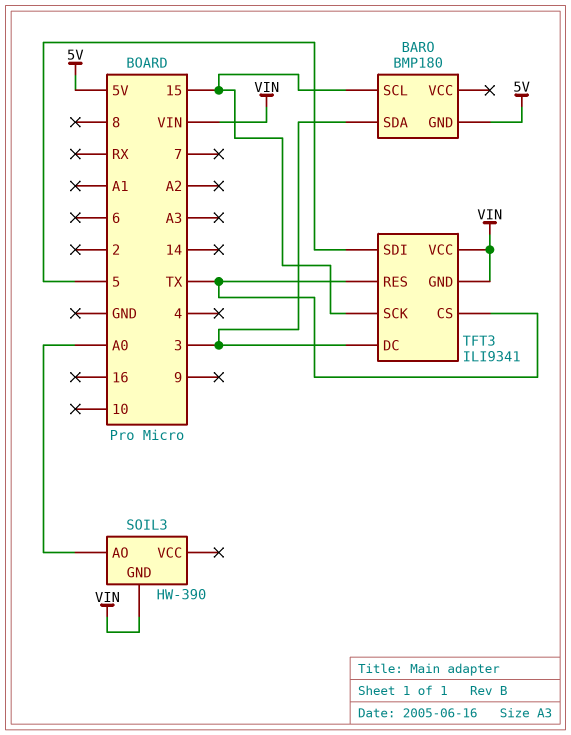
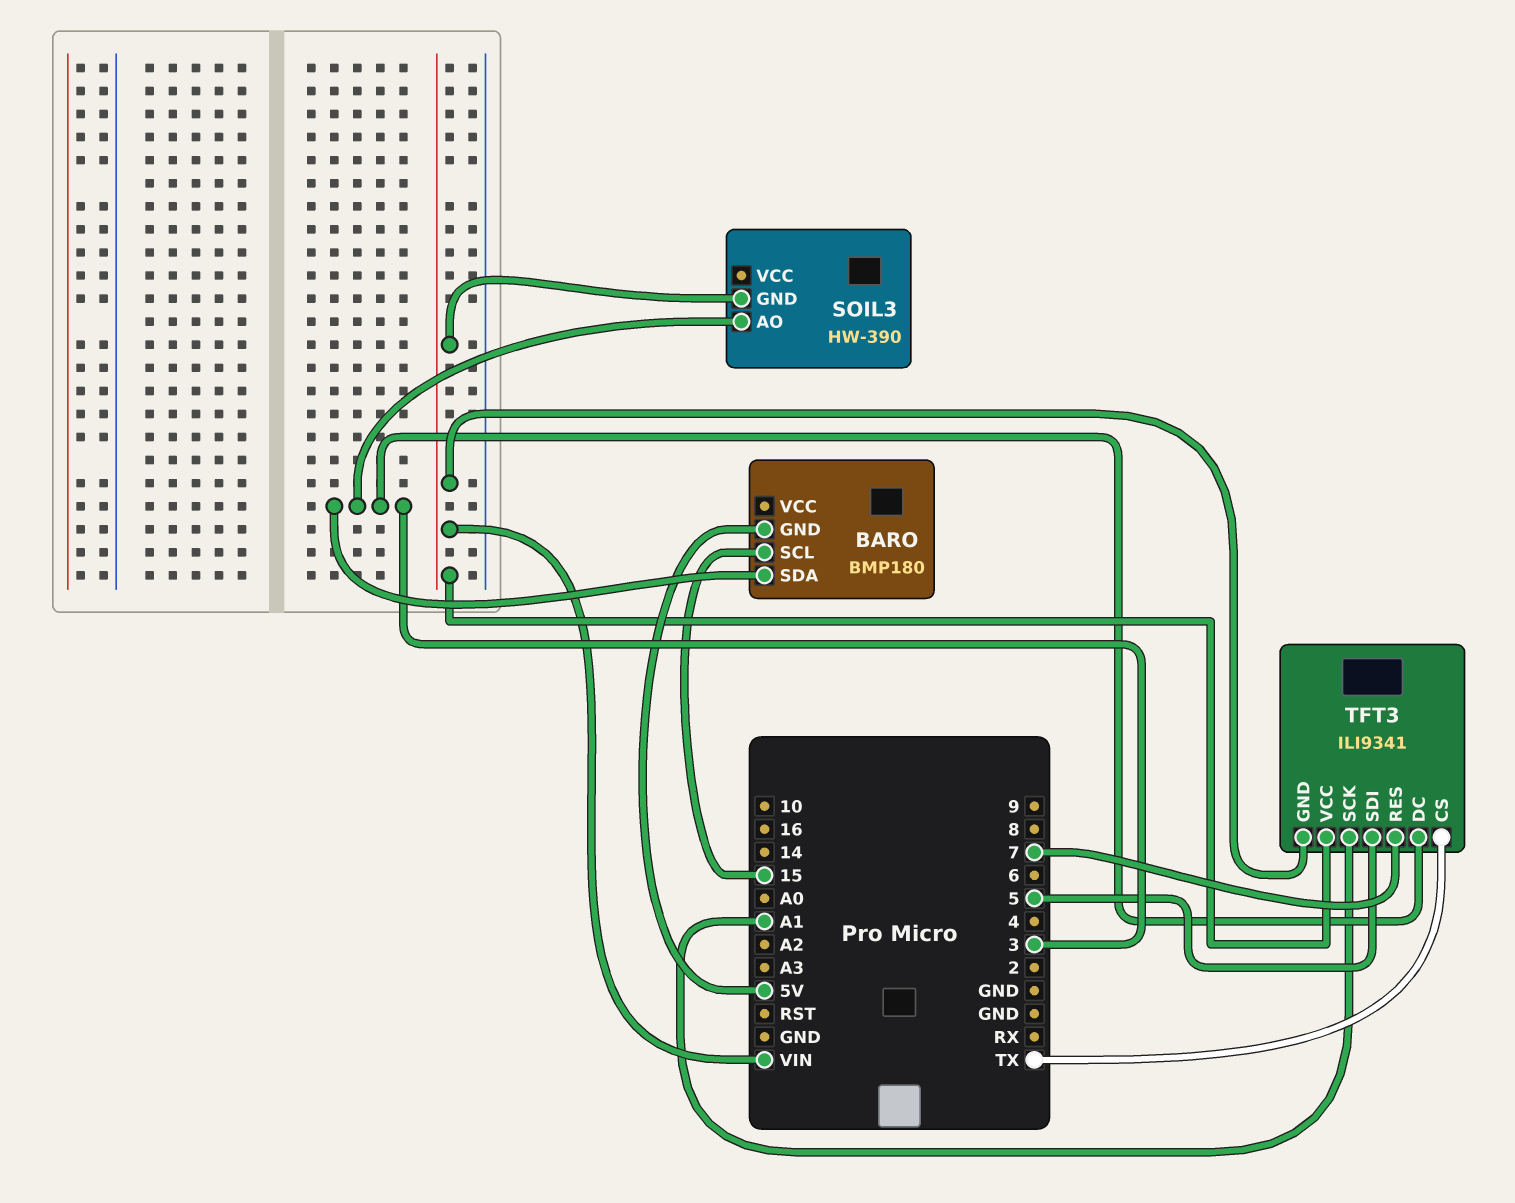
SOIL3 pin AO: A0 -> 3
TFT3 pin RES: TX -> 7
TFT3 pin SCK: 15 -> A1

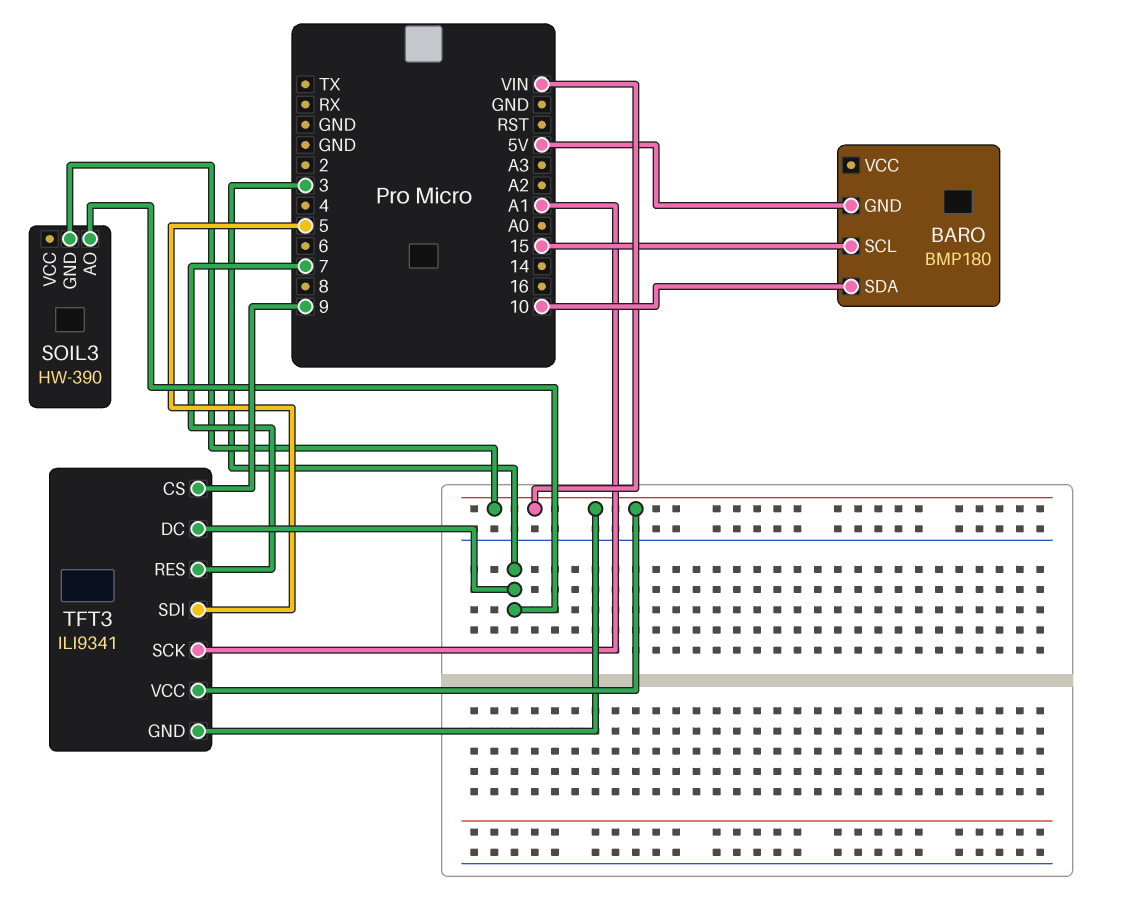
BARO pin SDA: 3 -> 10
TFT3 pin CS: TX -> 9

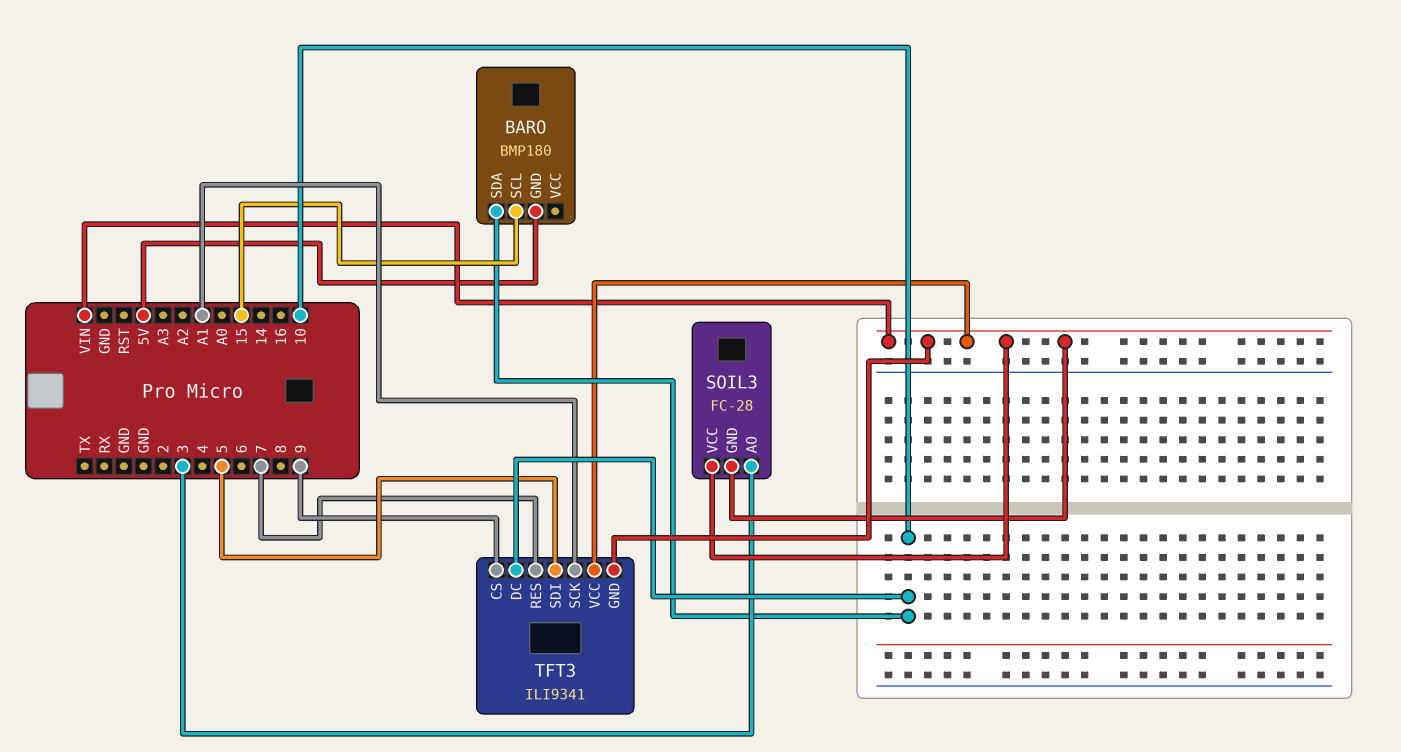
SOIL3: HW-390 -> FC-28
SOIL3 pin VCC: none -> VIN
TFT3 pin DC: 3 -> 10

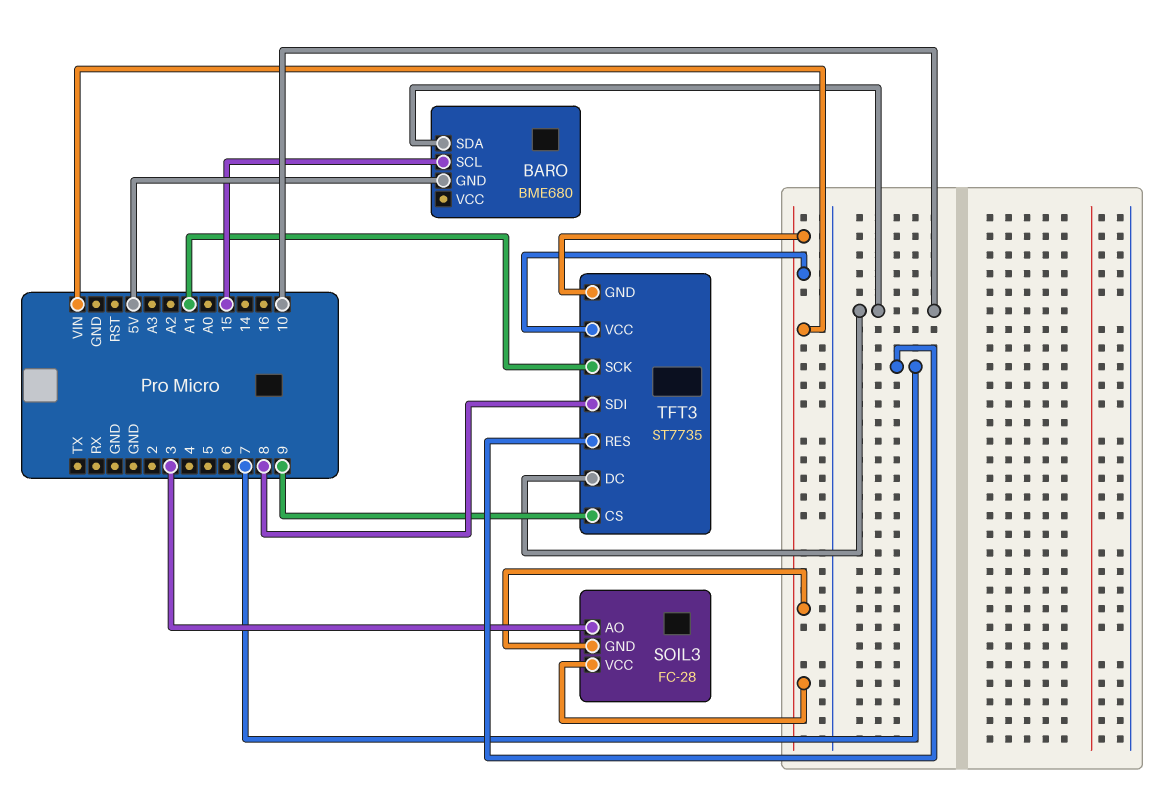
BARO: BMP180 -> BME680
TFT3: ILI9341 -> ST7735
TFT3 pin SDI: 5 -> 8

